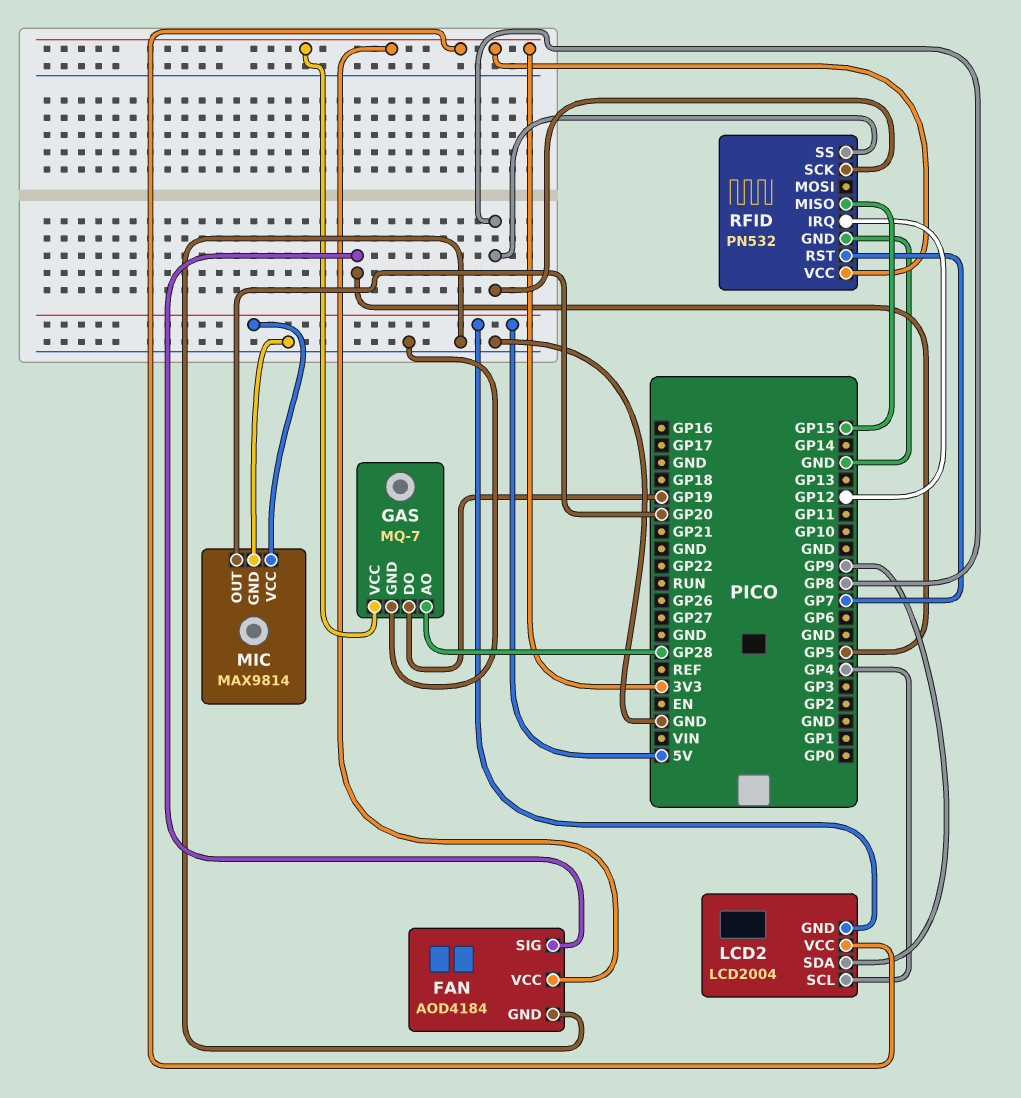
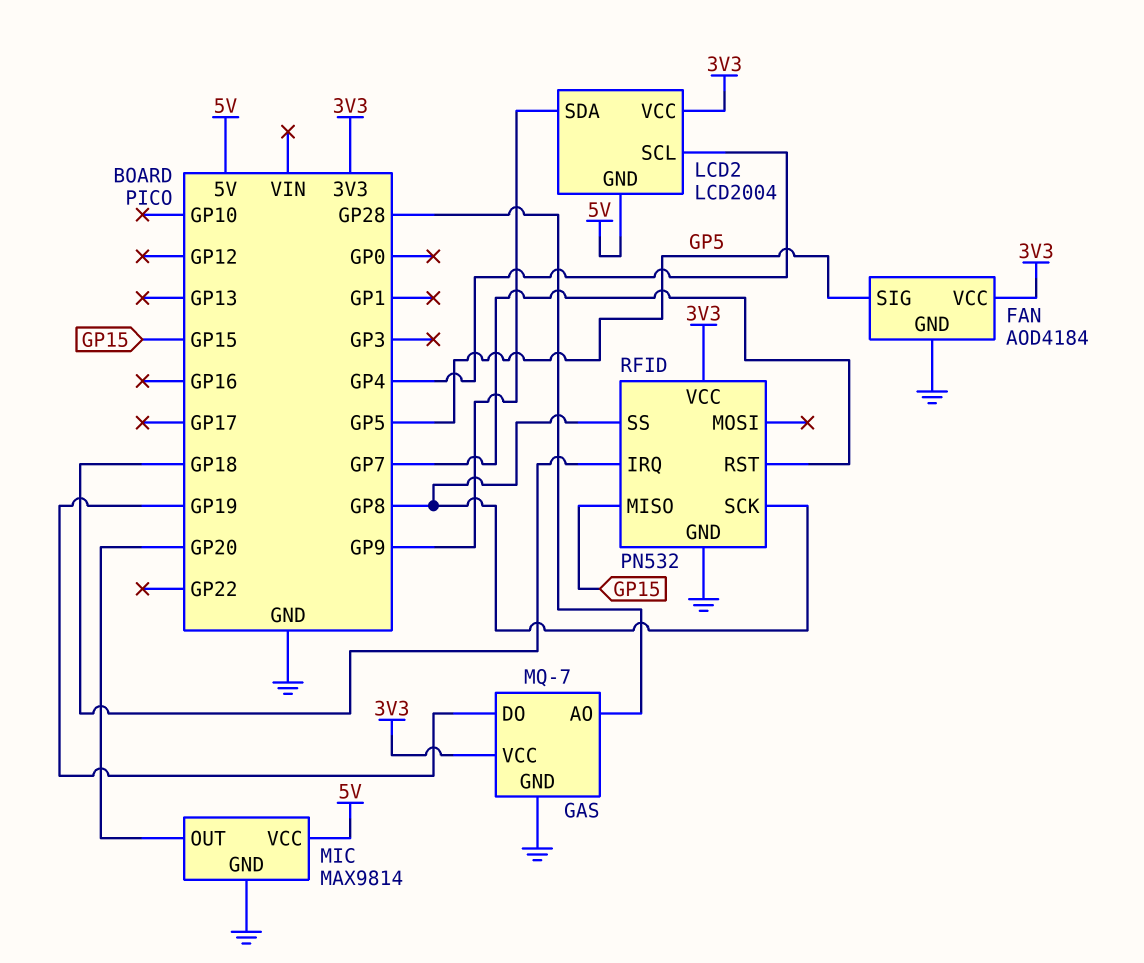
RFID pin IRQ: GP12 -> GP18

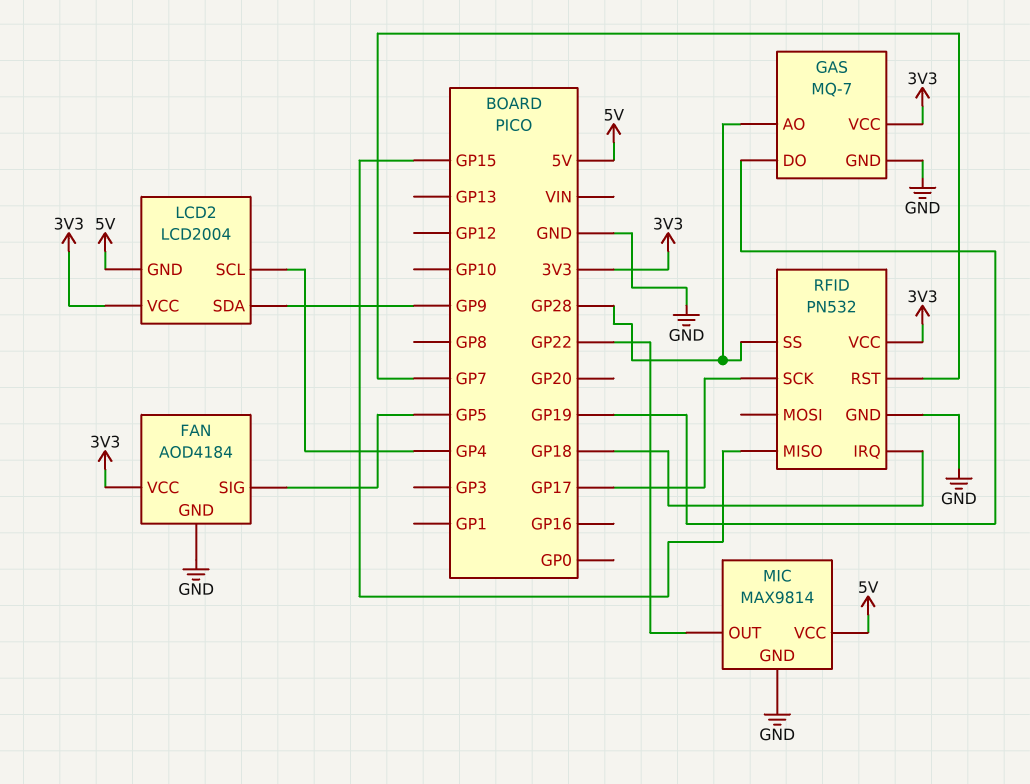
MIC pin OUT: GP20 -> GP22
RFID pin SCK: GP8 -> GP17
RFID pin SS: GP8 -> GP28

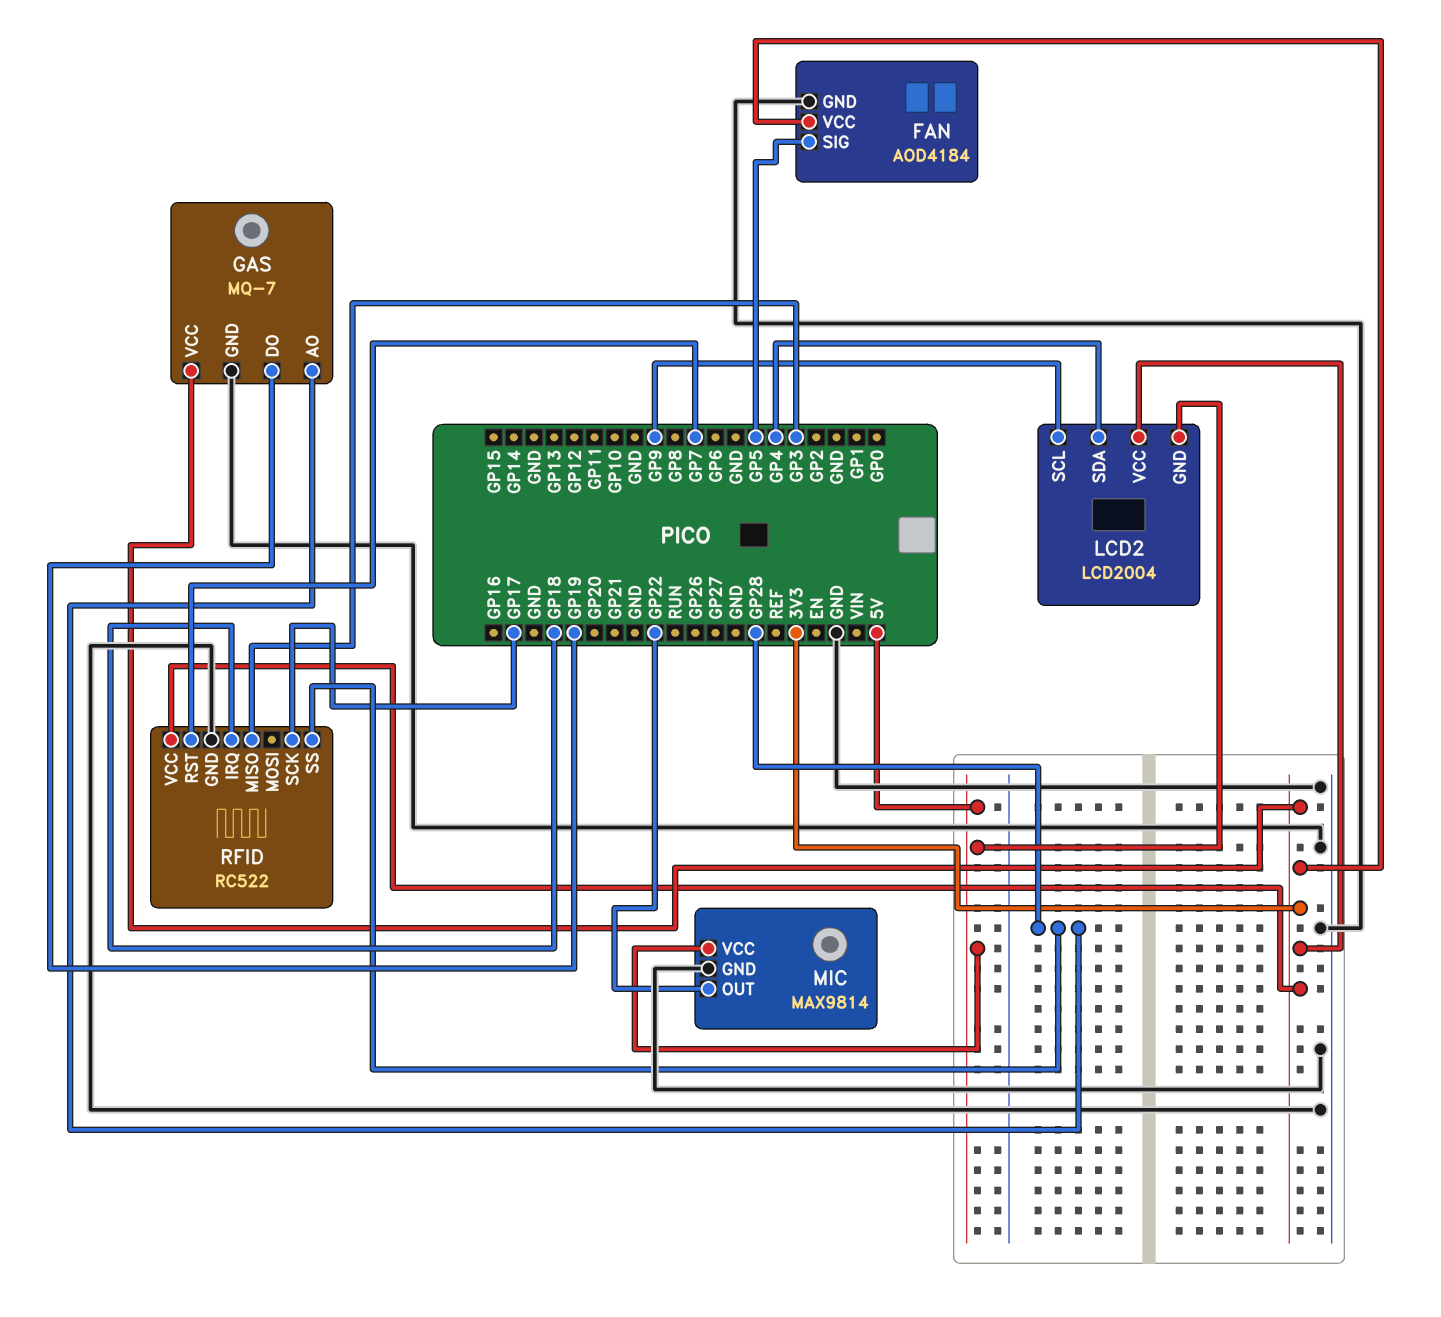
LCD2 pin SCL: GP4 -> GP9
LCD2 pin SDA: GP9 -> GP4
RFID: PN532 -> RC522
RFID pin MISO: GP15 -> GP3

